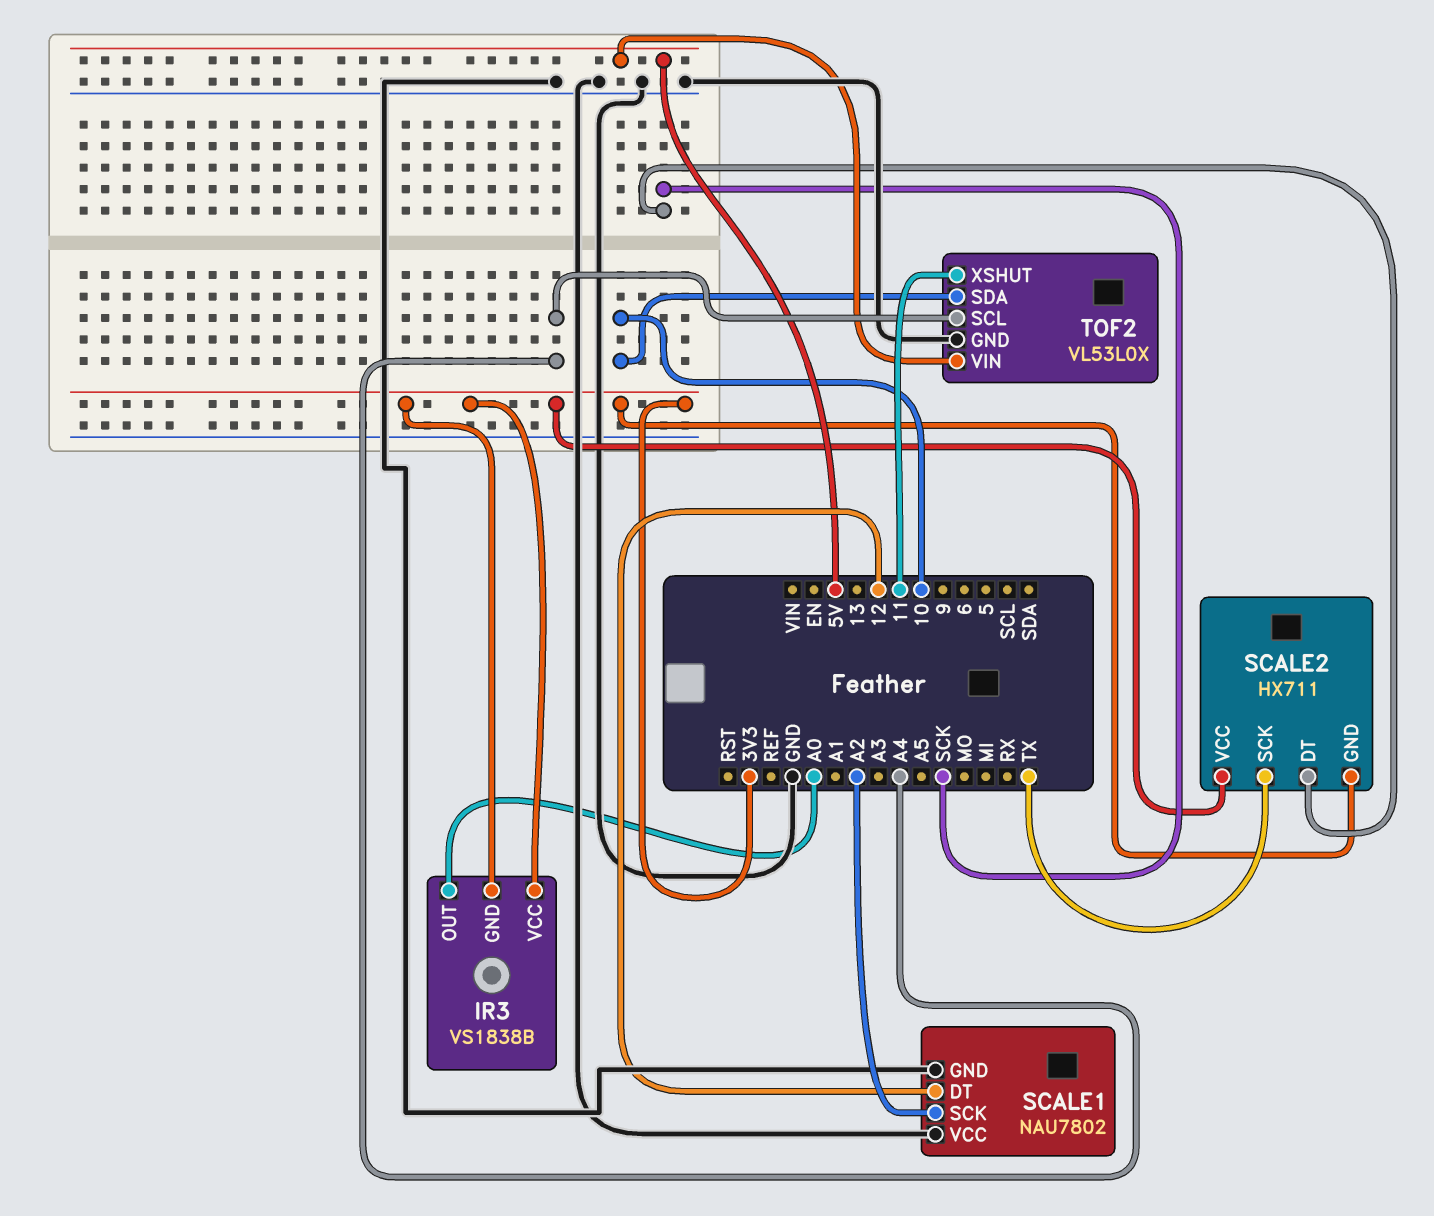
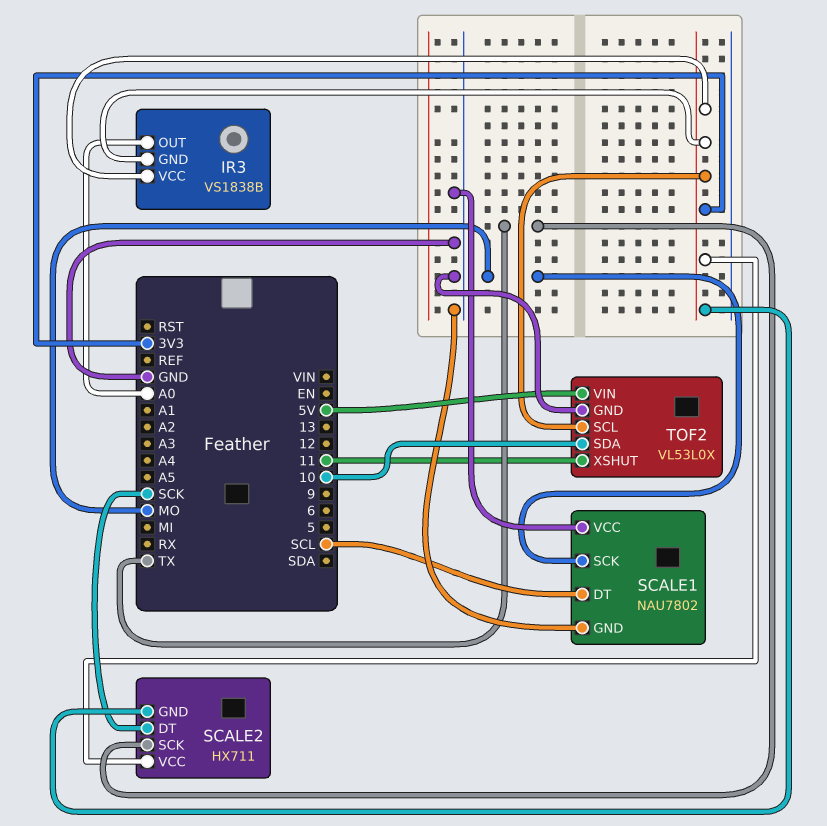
SCALE1 pin DT: 12 -> SCL
SCALE1 pin SCK: A2 -> MO
TOF2 pin SCL: A4 -> 3V3

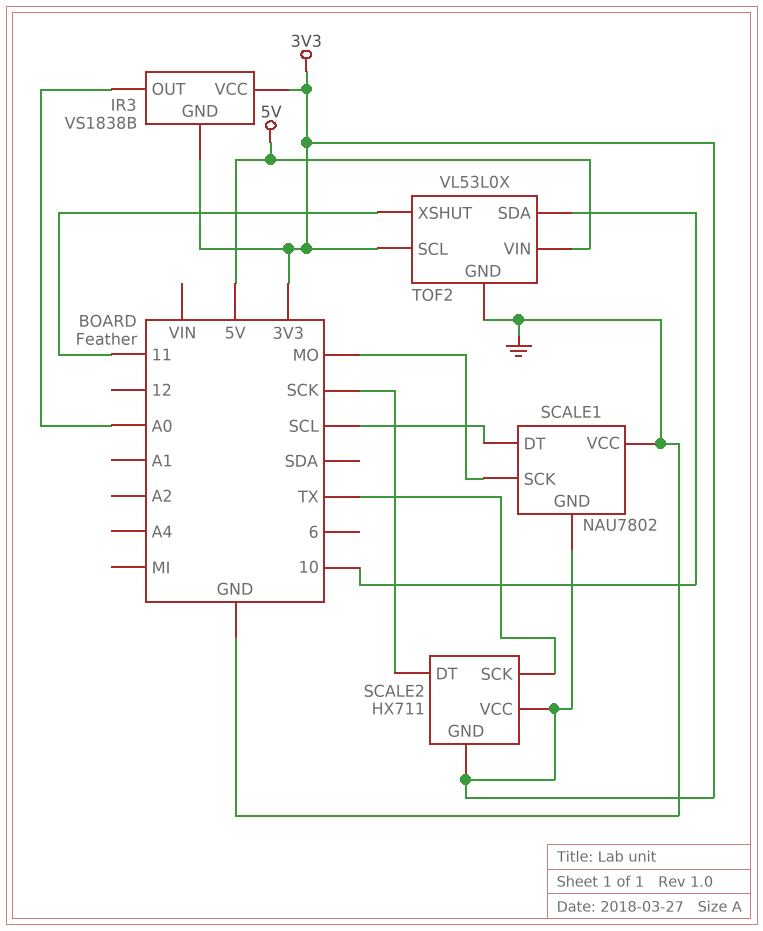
SCALE1 pin GND: GND -> 3V3

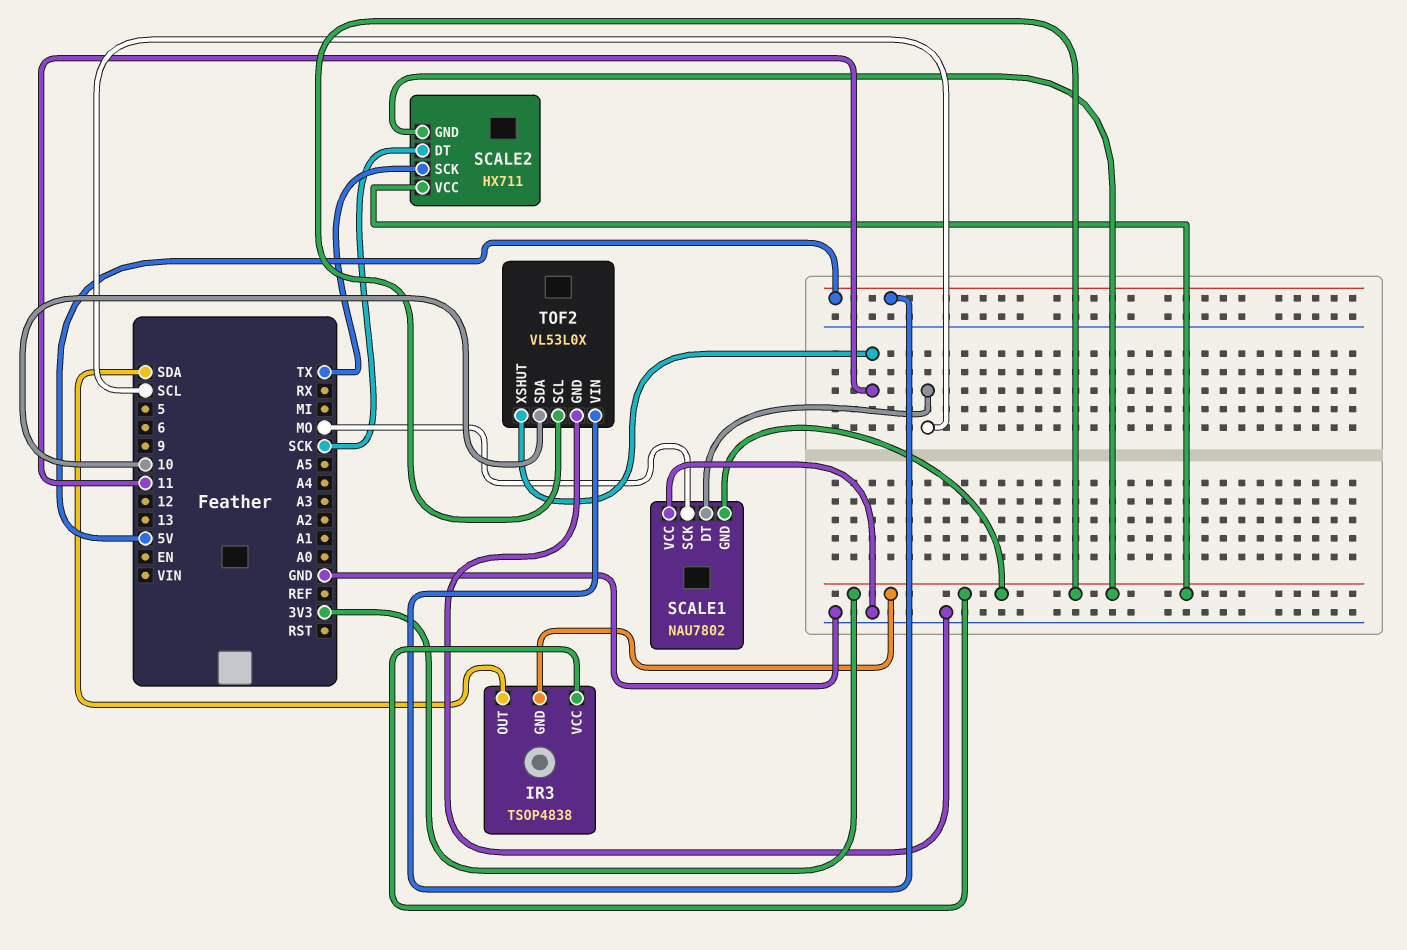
IR3: VS1838B -> TSOP4838
IR3 pin OUT: A0 -> SDA

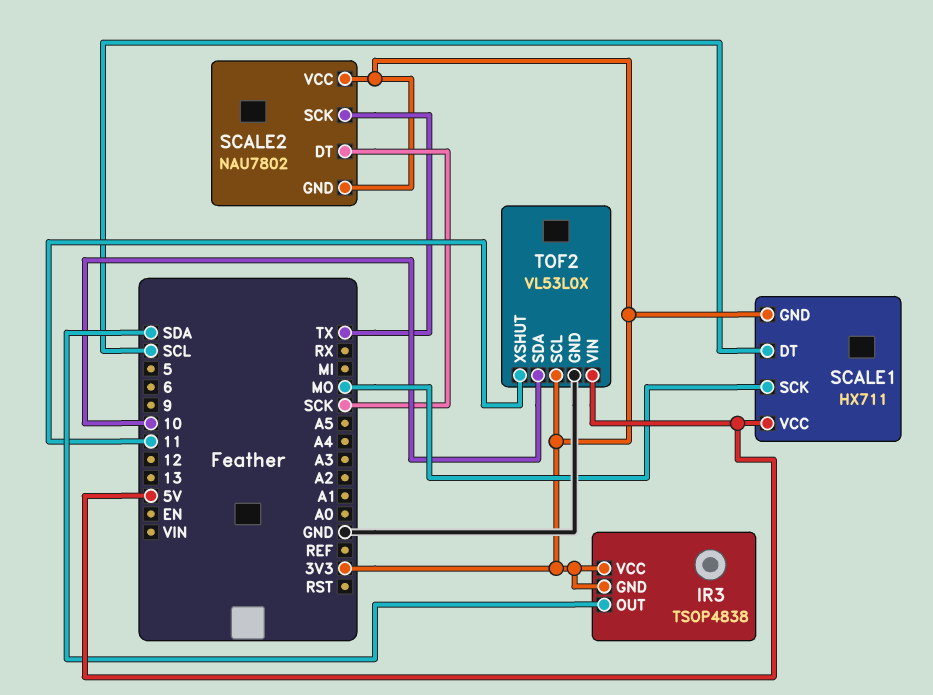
SCALE1: NAU7802 -> HX711
SCALE1 pin VCC: GND -> 5V
SCALE2: HX711 -> NAU7802

